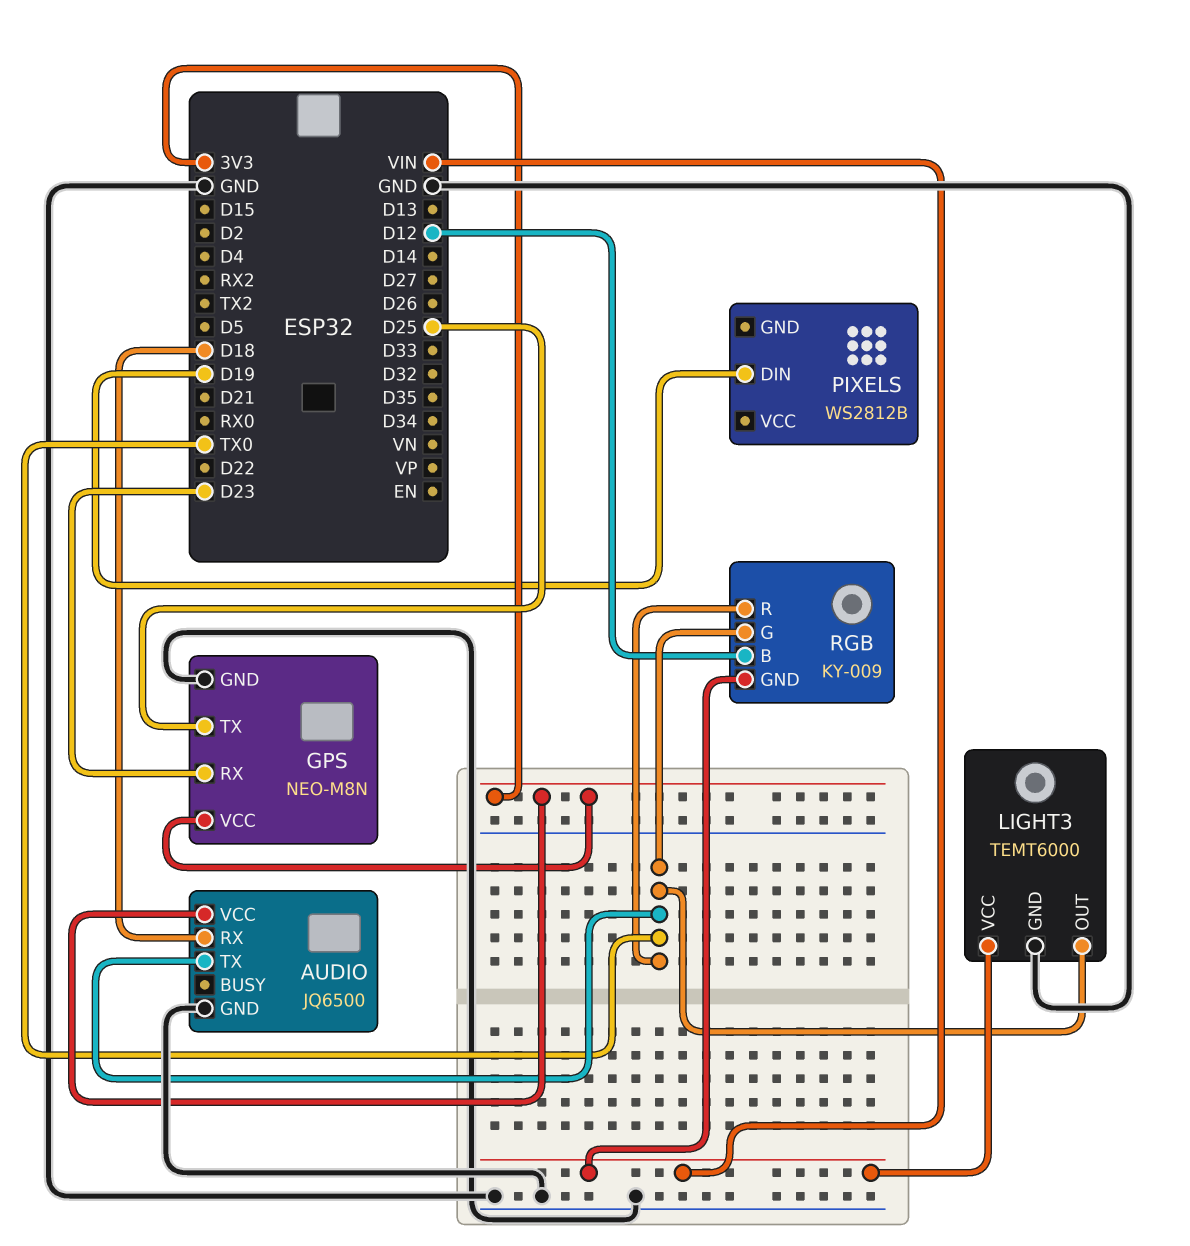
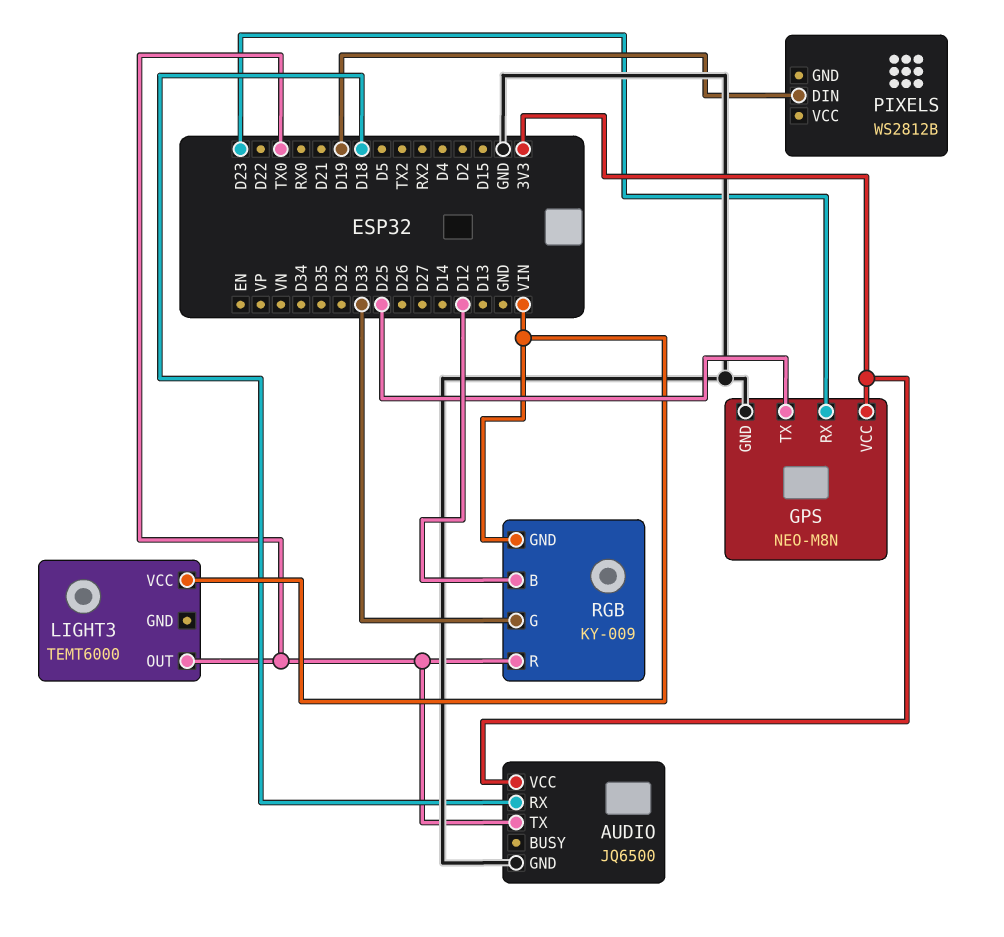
LIGHT3 pin GND: GND -> none
RGB pin G: TX0 -> D33

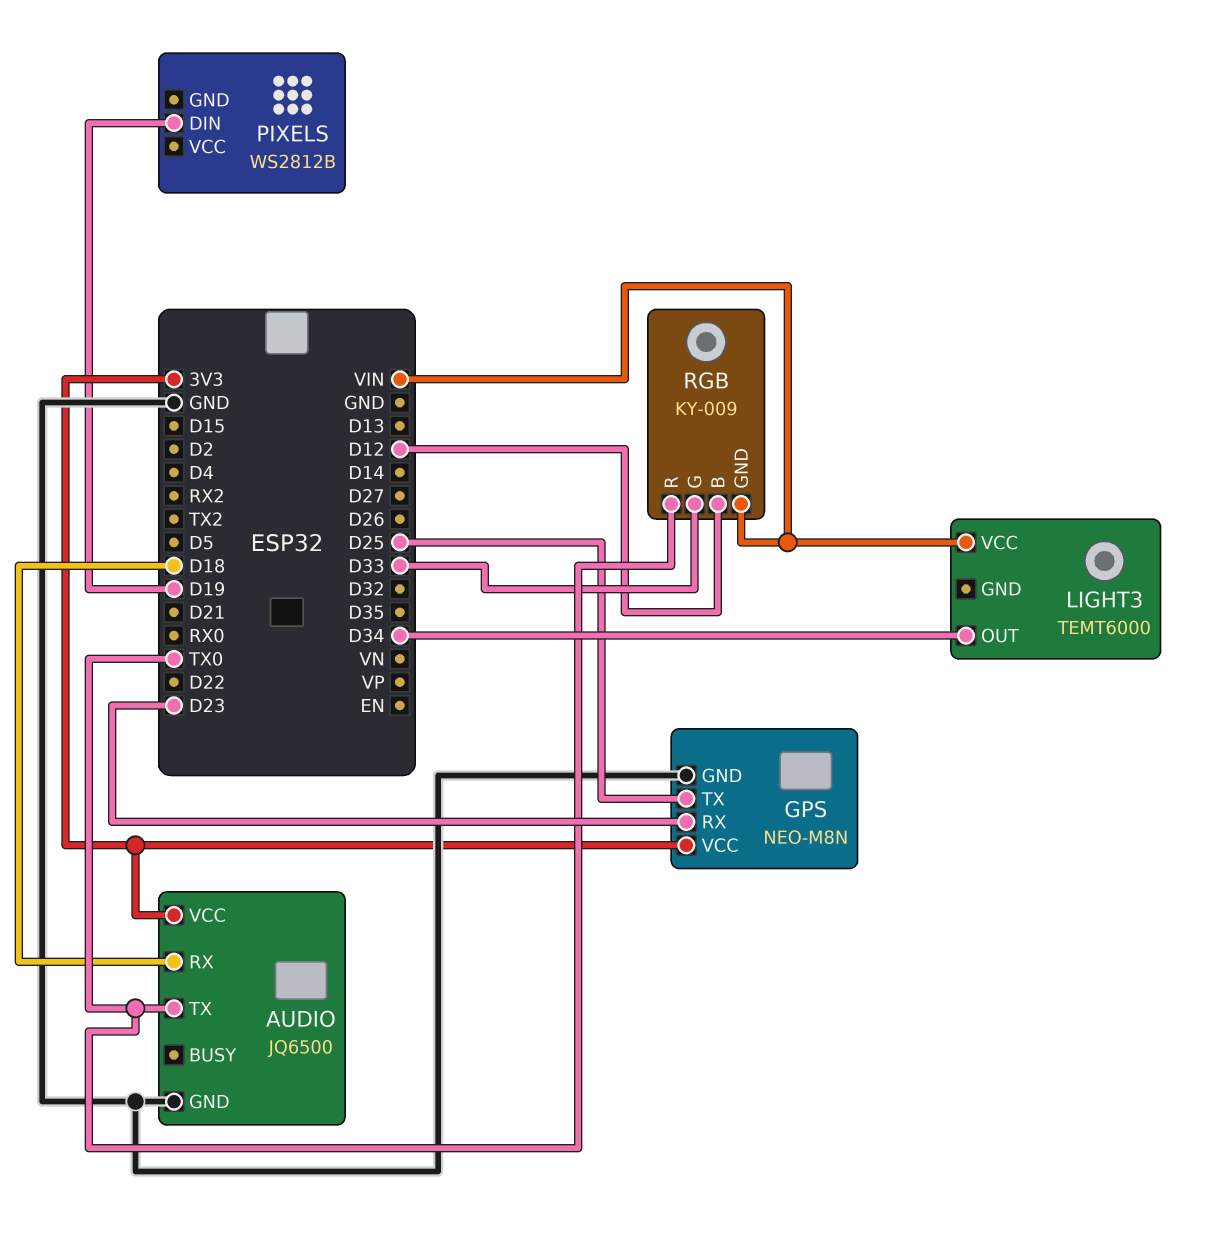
LIGHT3 pin OUT: TX0 -> D34

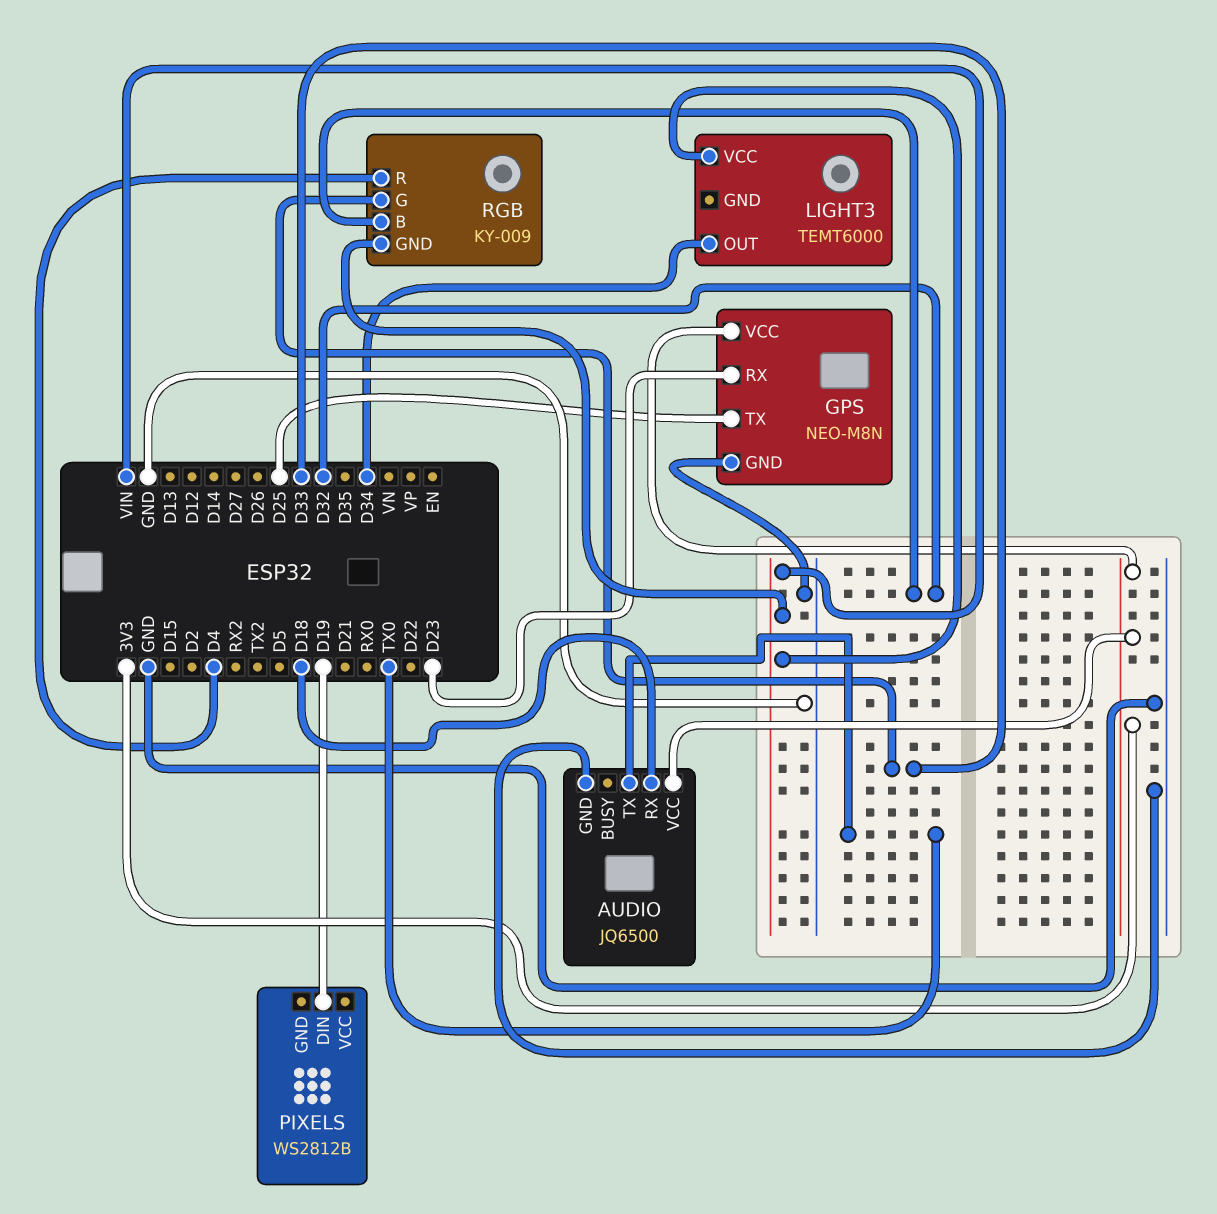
RGB pin B: D12 -> D32
RGB pin R: TX0 -> D4

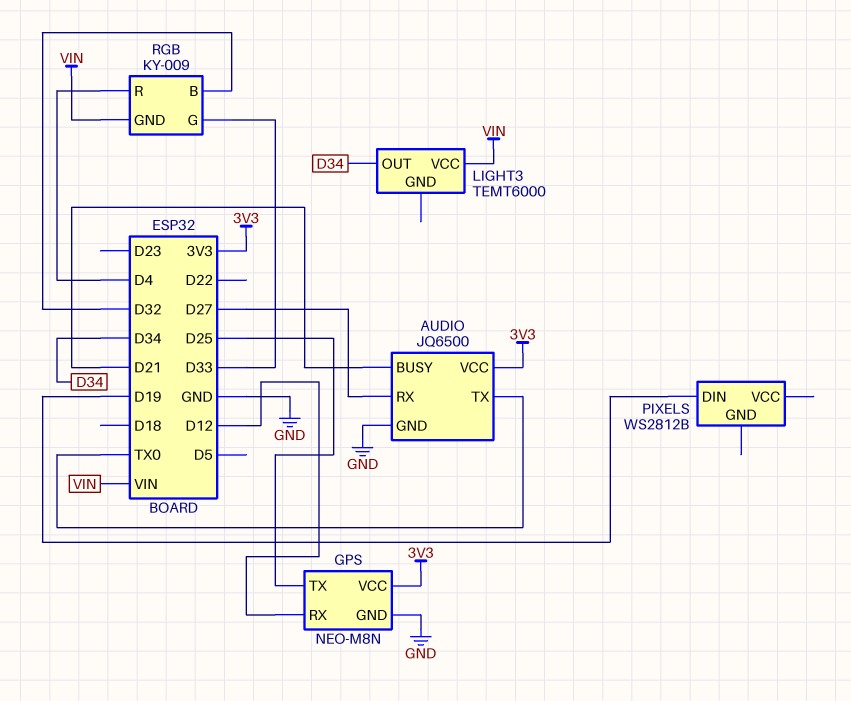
AUDIO pin BUSY: none -> D21
AUDIO pin RX: D18 -> D27
GPS pin RX: D23 -> D12

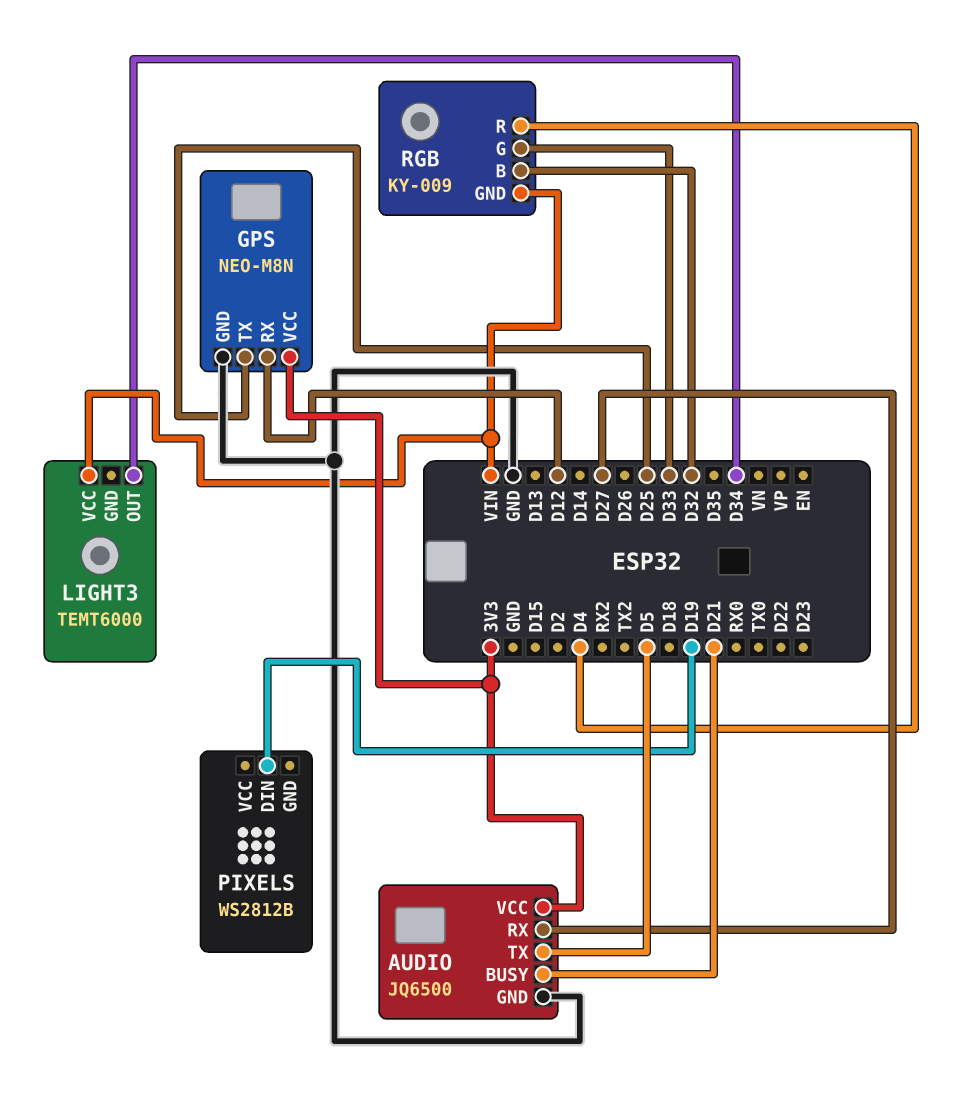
AUDIO pin TX: TX0 -> D5

